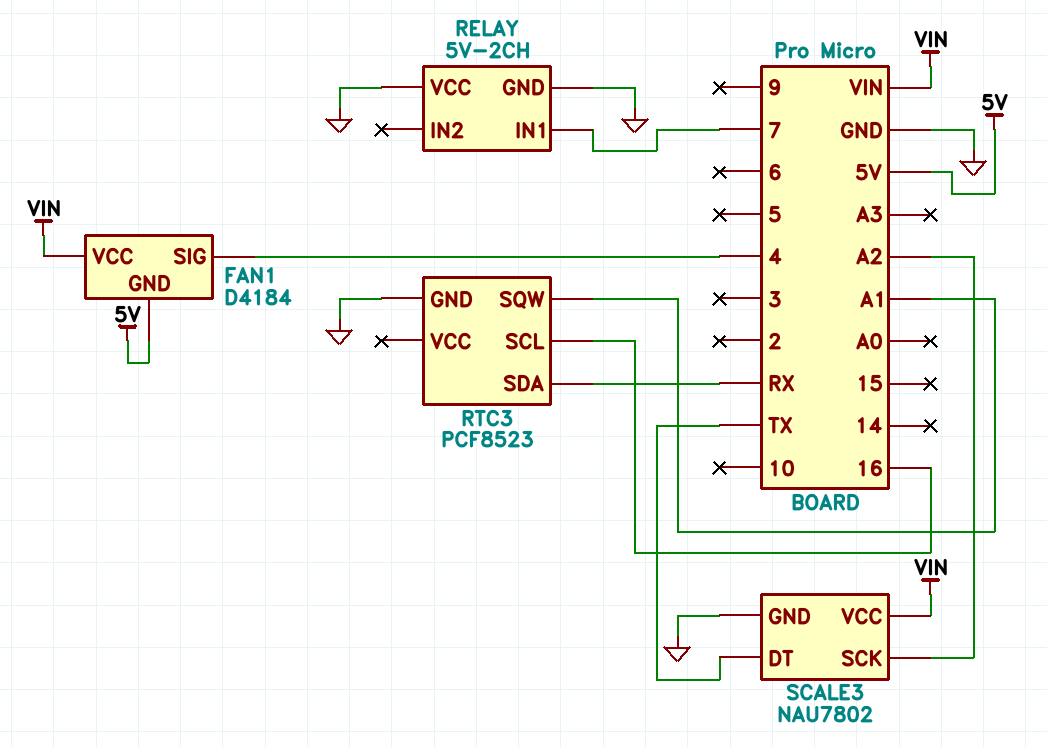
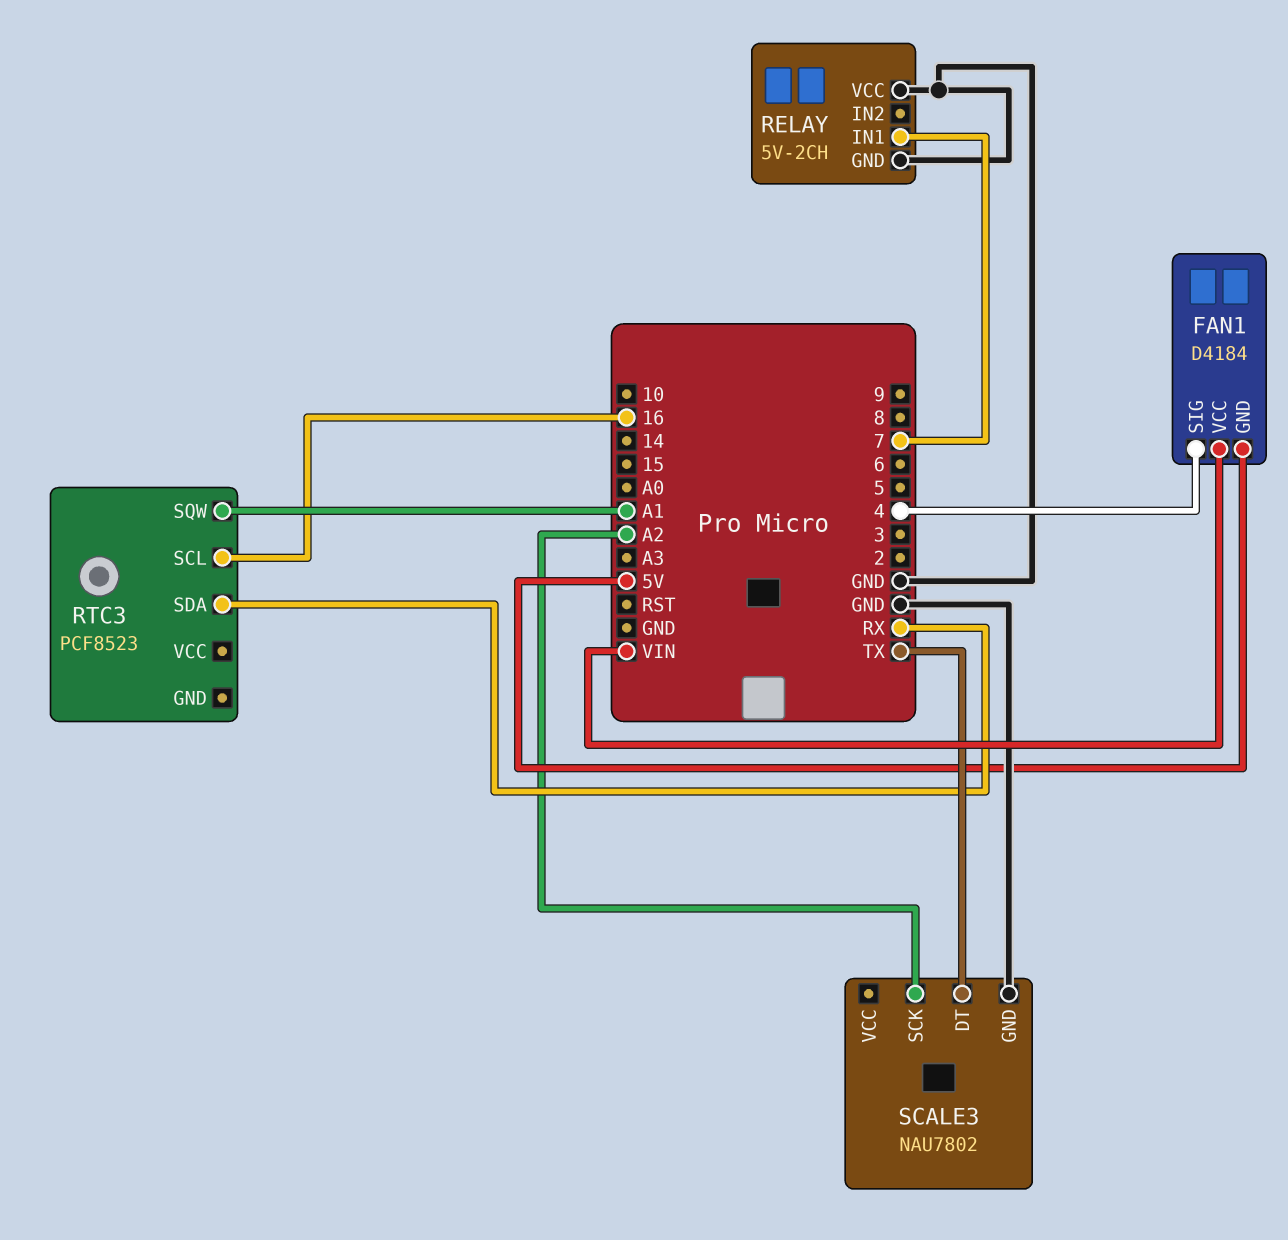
RTC3 pin GND: GND -> none
SCALE3 pin VCC: VIN -> none

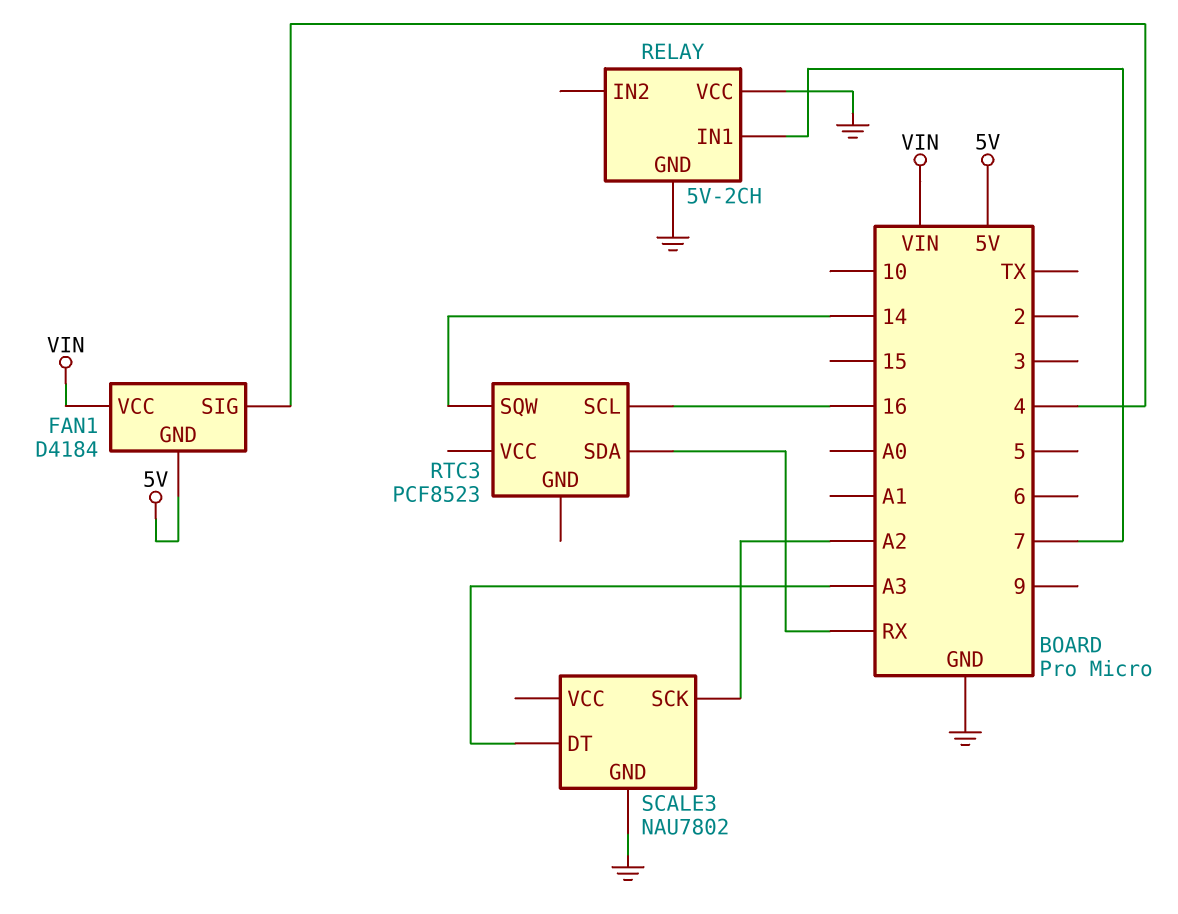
RTC3 pin SQW: A1 -> 14
SCALE3 pin DT: TX -> A3

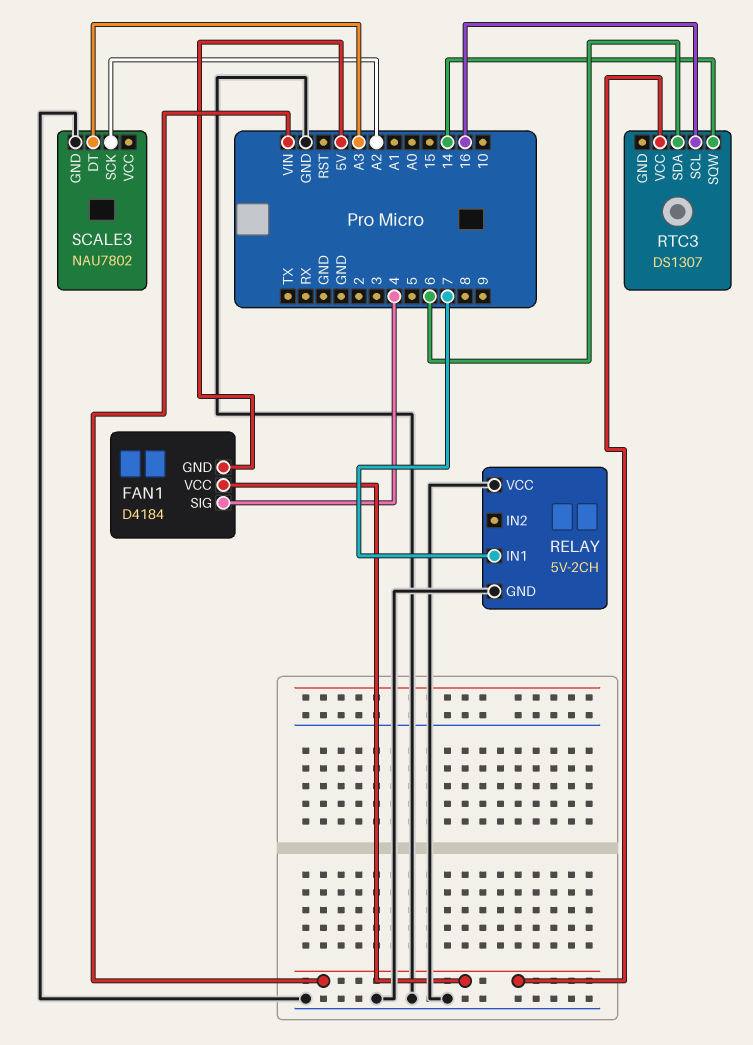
RTC3: PCF8523 -> DS1307
RTC3 pin SDA: RX -> 6
RTC3 pin VCC: none -> VIN

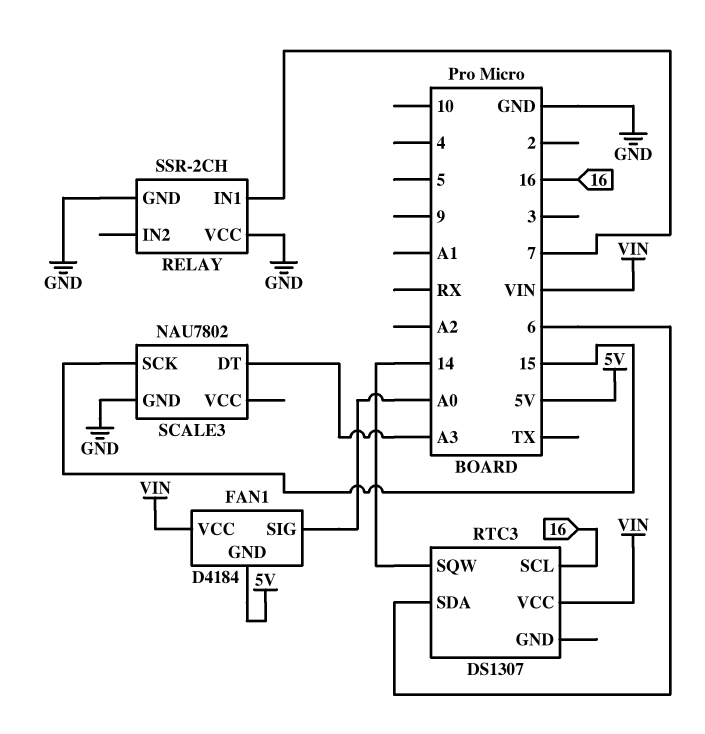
FAN1 pin SIG: 4 -> A0
RELAY: 5V-2CH -> SSR-2CH
SCALE3 pin SCK: A2 -> 15

